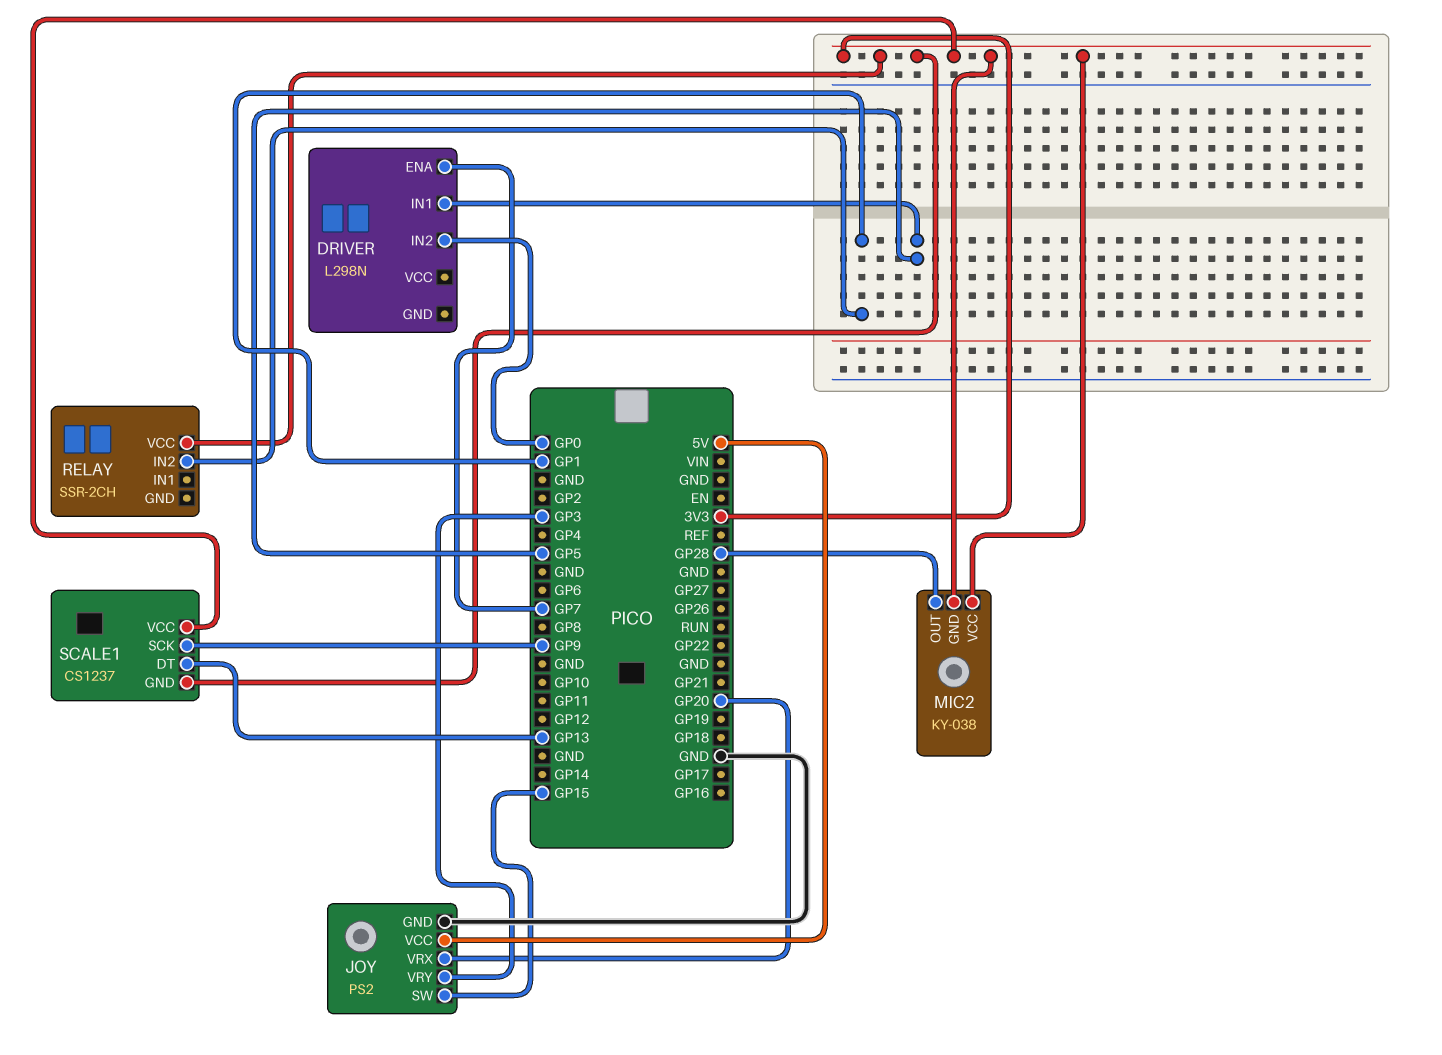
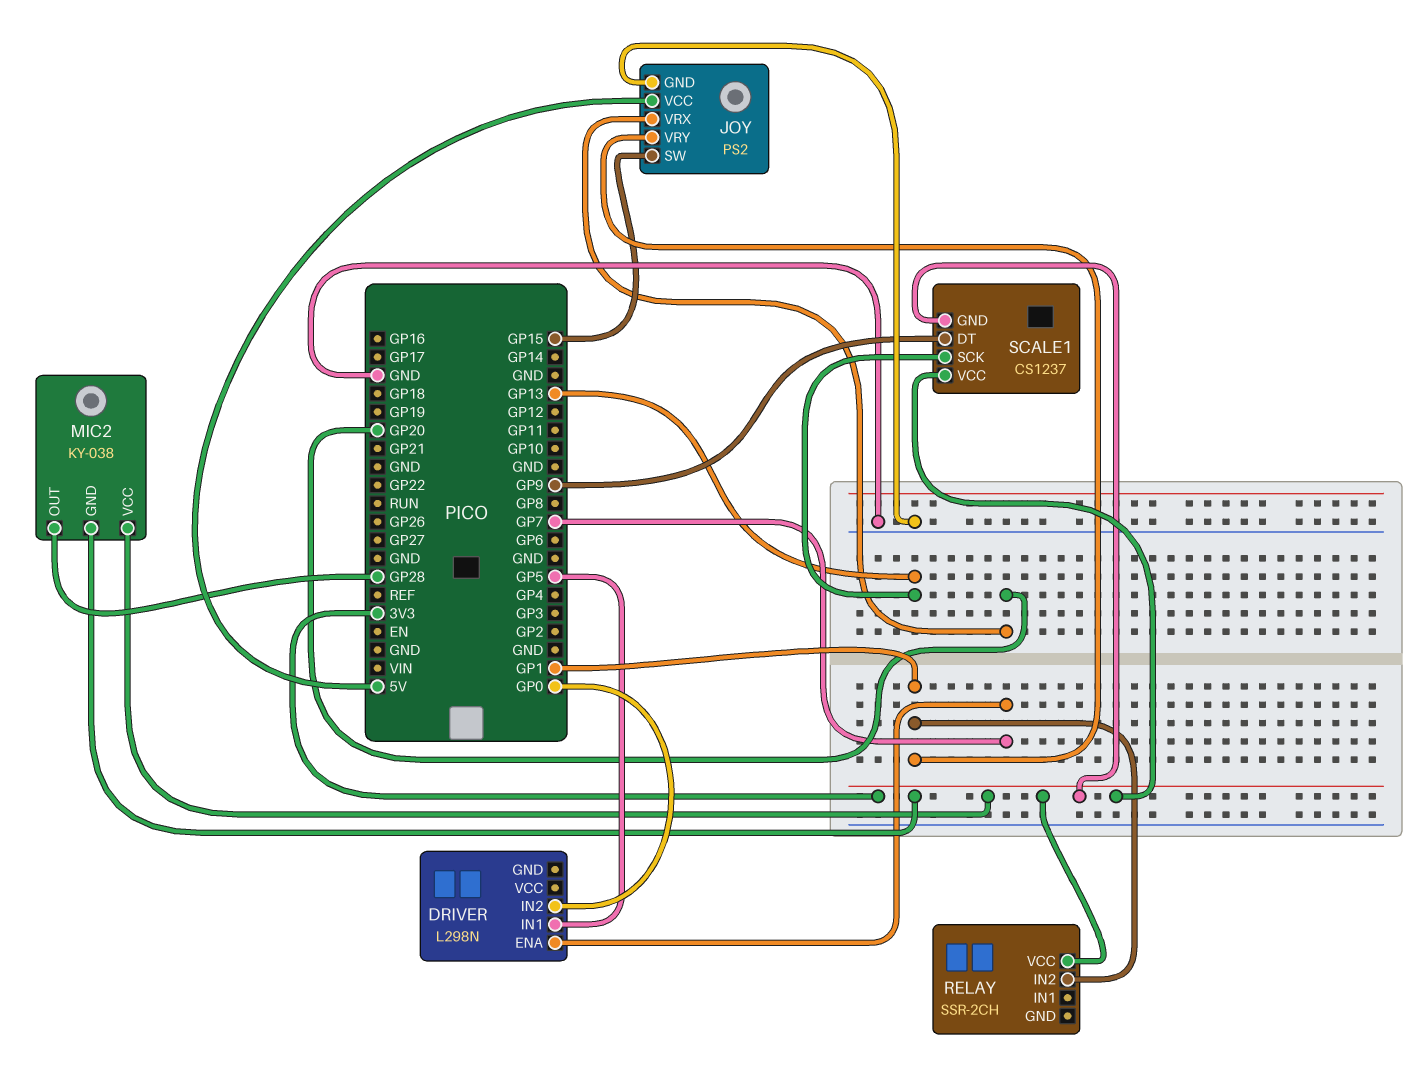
JOY pin VRY: GP3 -> GP1
SCALE1 pin DT: GP13 -> GP9
SCALE1 pin SCK: GP9 -> GP13

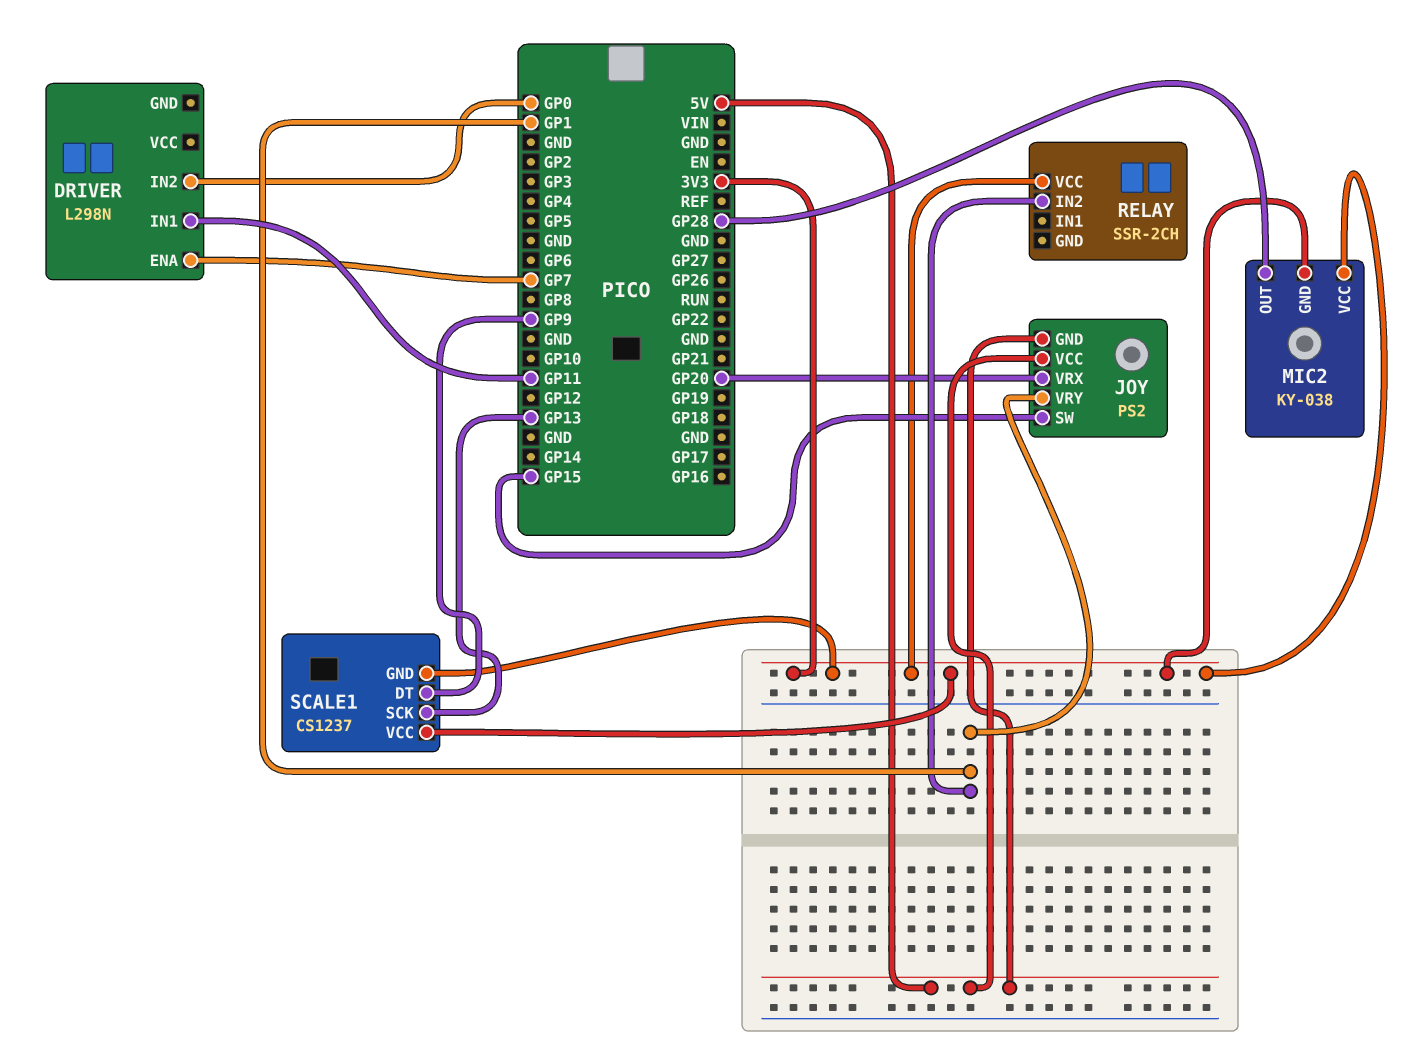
DRIVER pin IN1: GP5 -> GP11
JOY pin GND: GND -> 5V

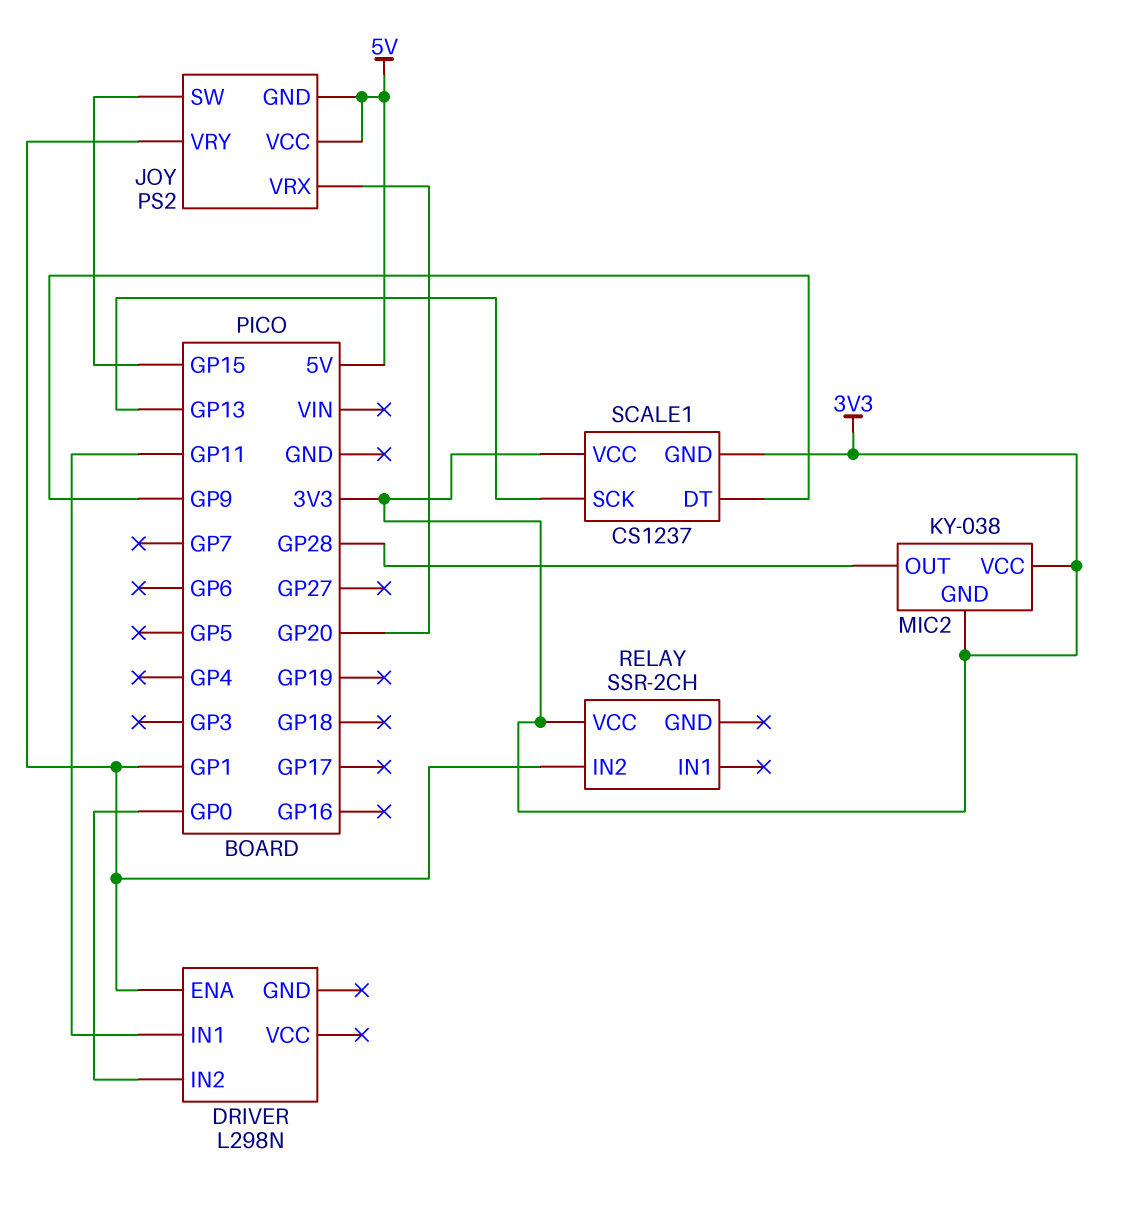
DRIVER pin ENA: GP7 -> GP1

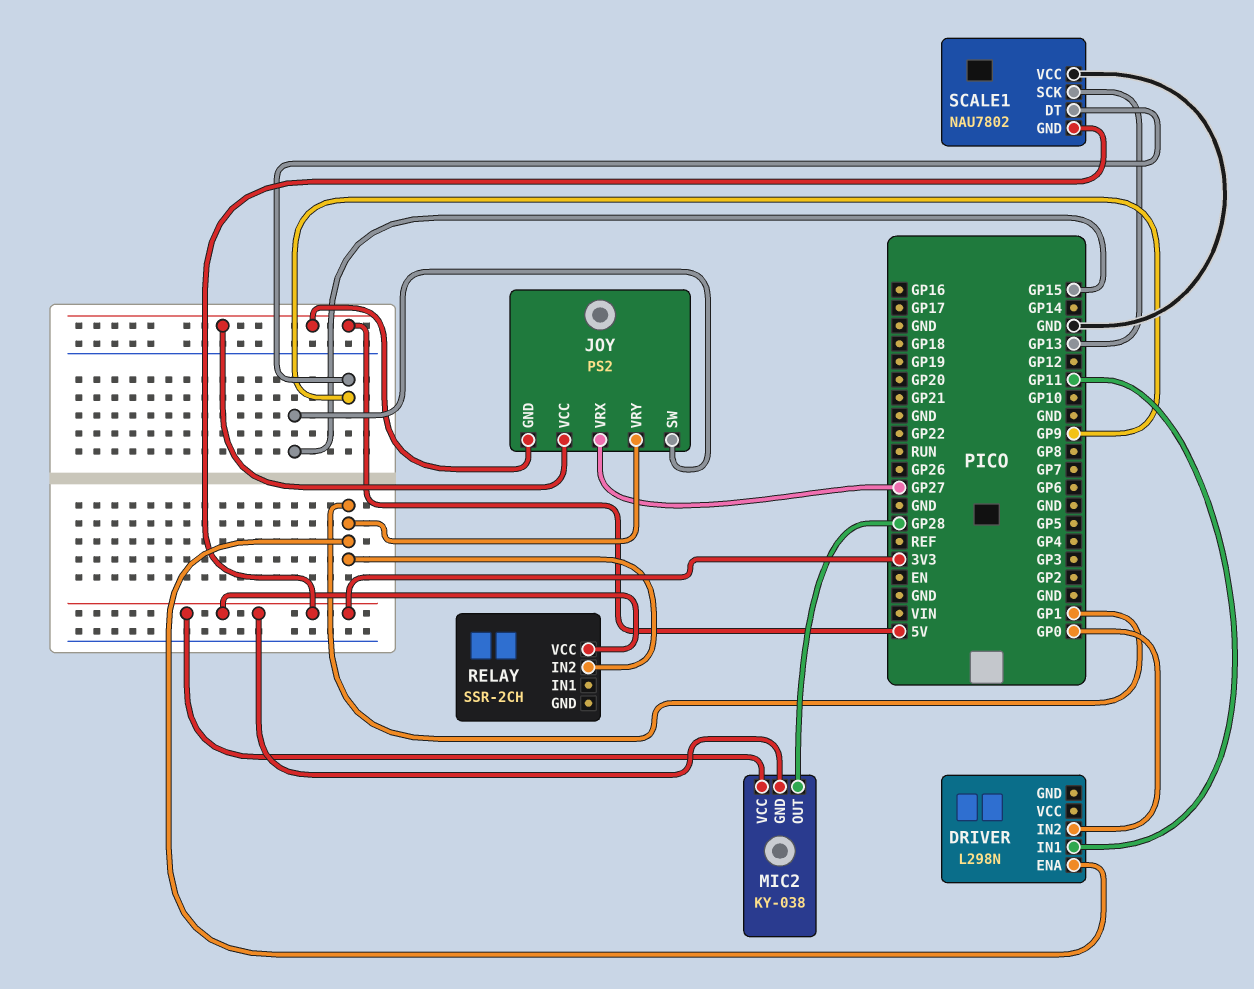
JOY pin VRX: GP20 -> GP27
SCALE1: CS1237 -> NAU7802
SCALE1 pin VCC: 3V3 -> GND

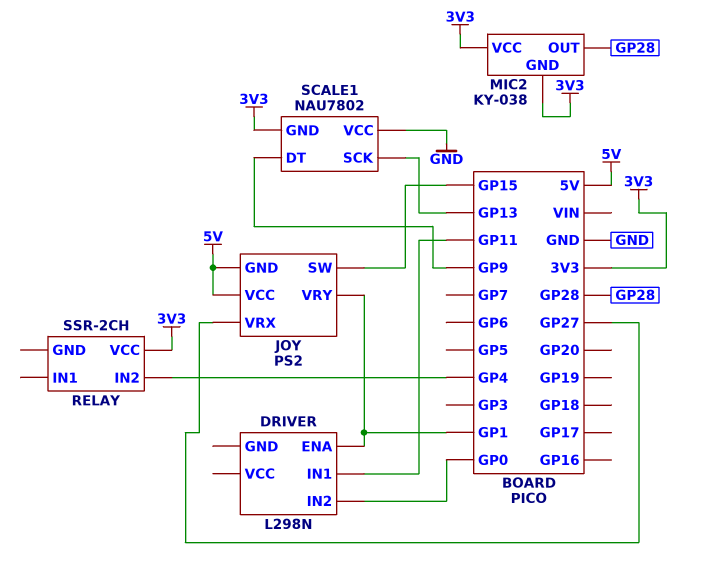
RELAY pin IN2: GP1 -> GP4

